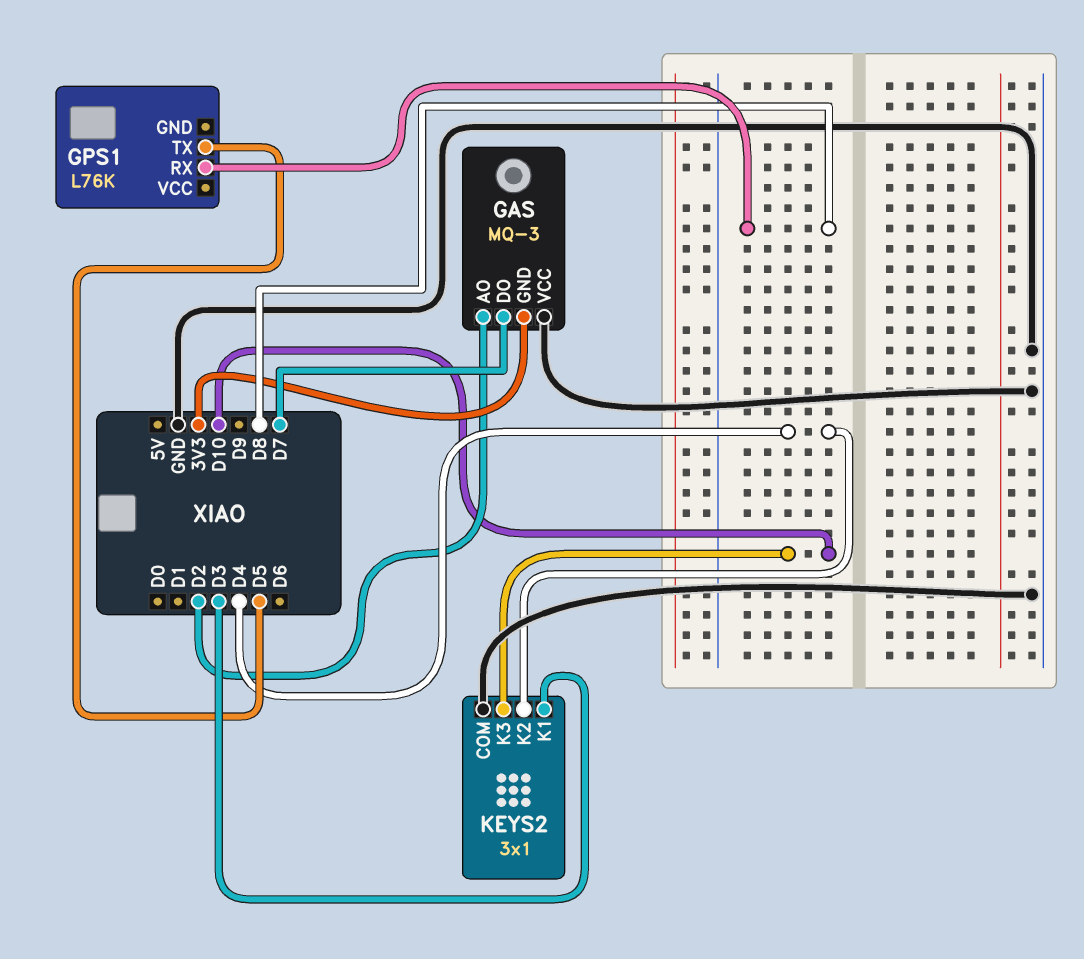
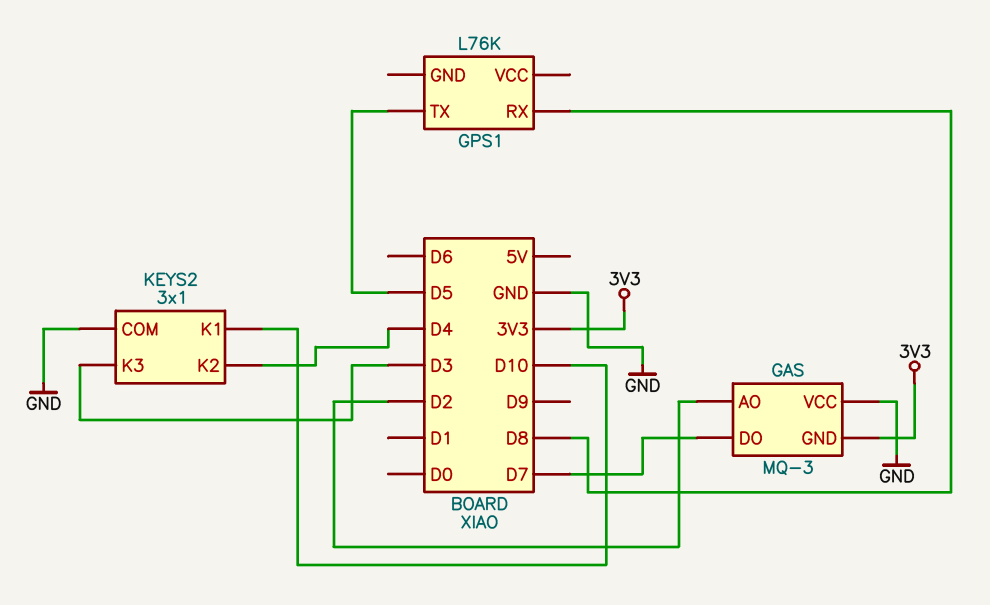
KEYS2 pin K1: D3 -> D10
KEYS2 pin K3: D10 -> D3

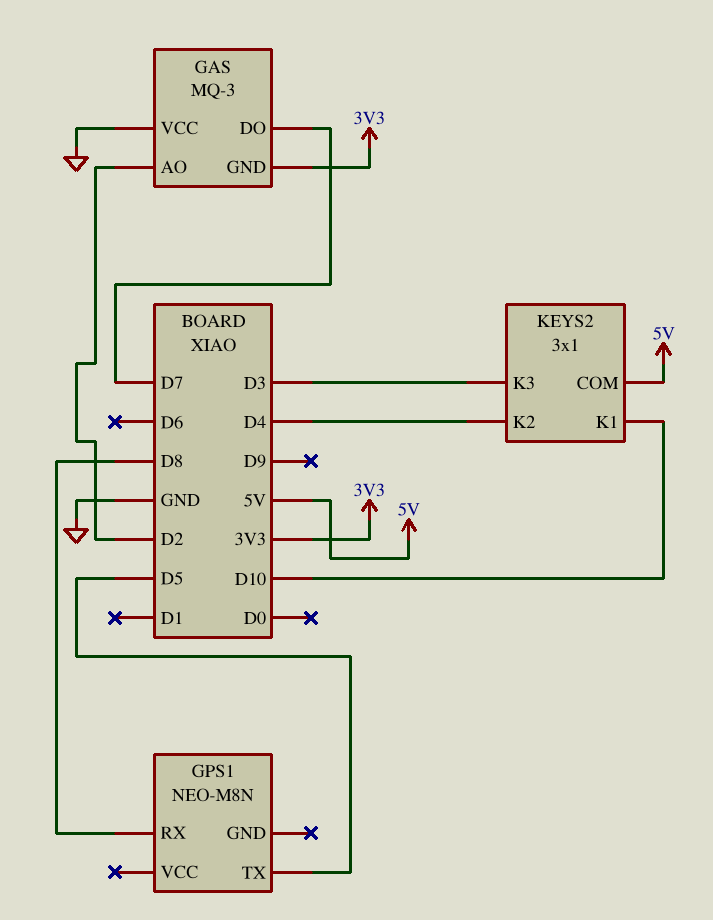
GPS1: L76K -> NEO-M8N
KEYS2 pin COM: GND -> 5V

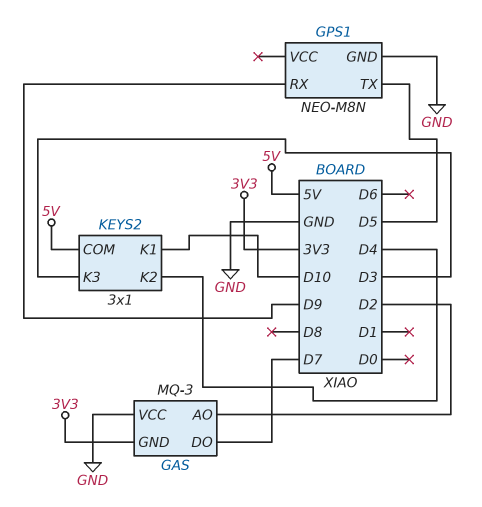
GPS1 pin GND: none -> GND
GPS1 pin RX: D8 -> D9

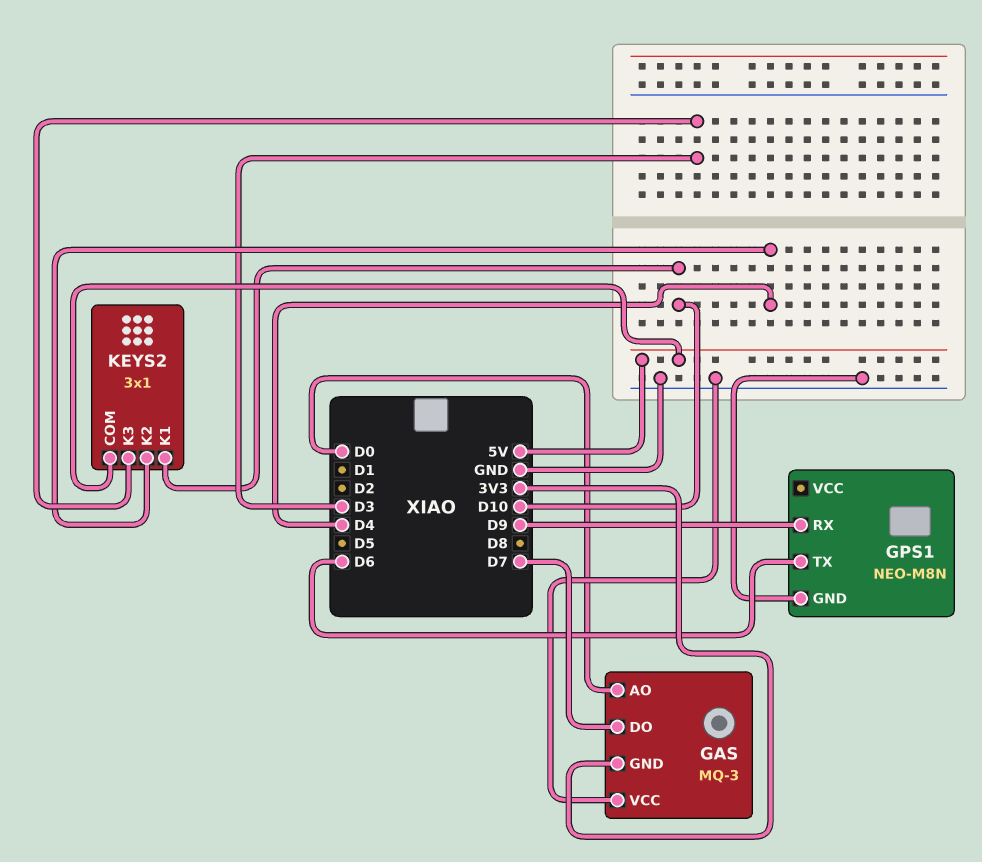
GAS pin AO: D2 -> D0
GPS1 pin TX: D5 -> D6

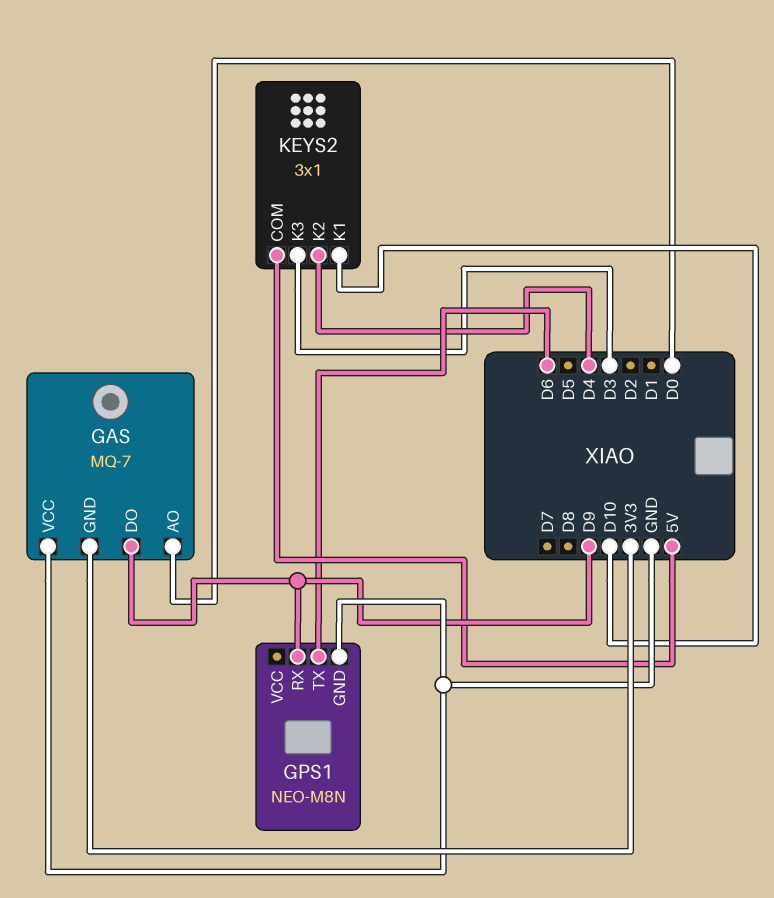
GAS: MQ-3 -> MQ-7
GAS pin DO: D7 -> D9

